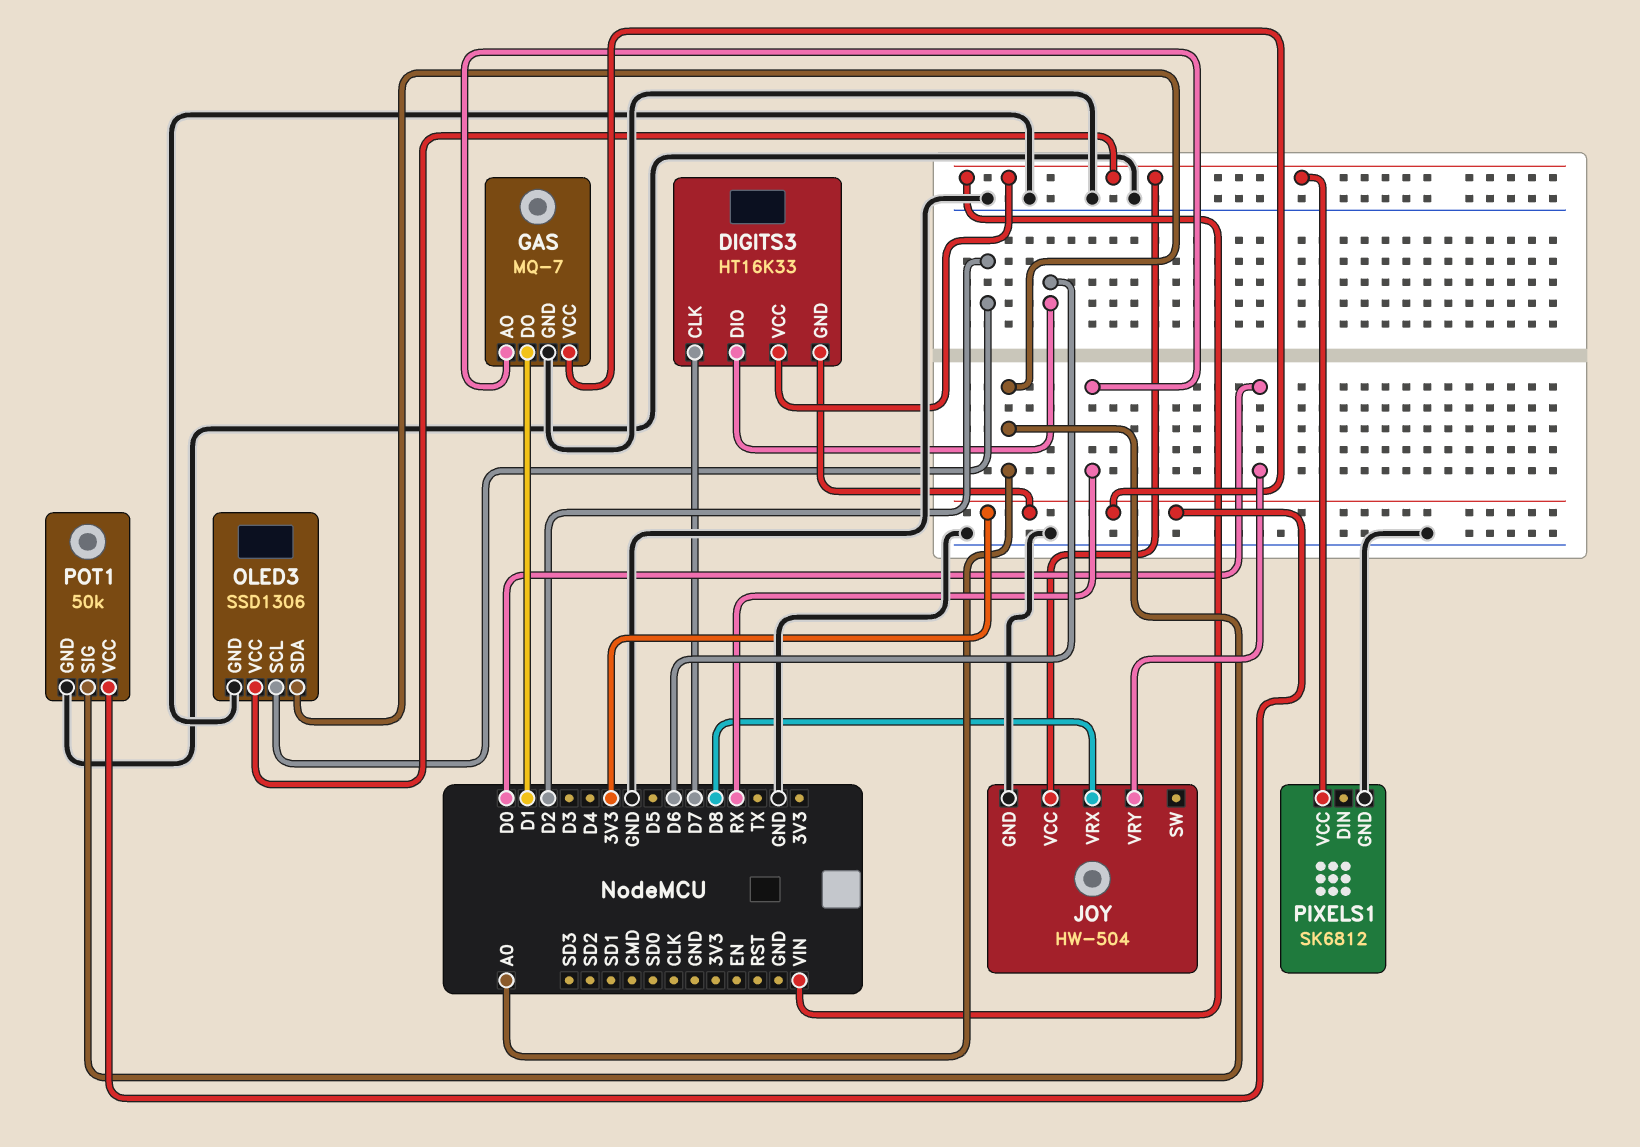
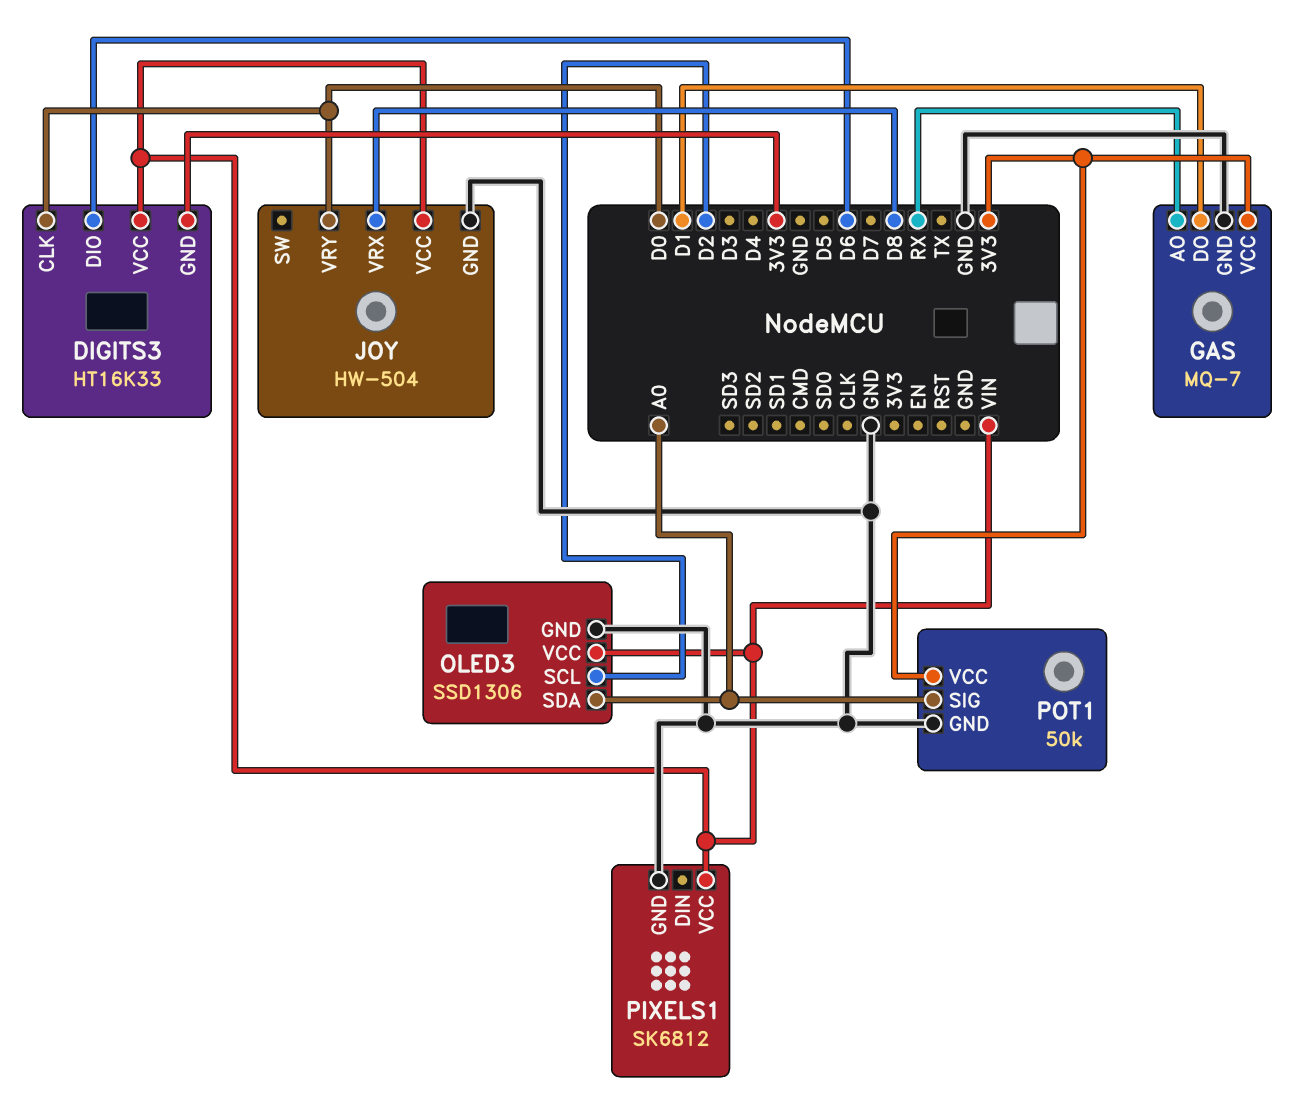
DIGITS3 pin CLK: D7 -> D0

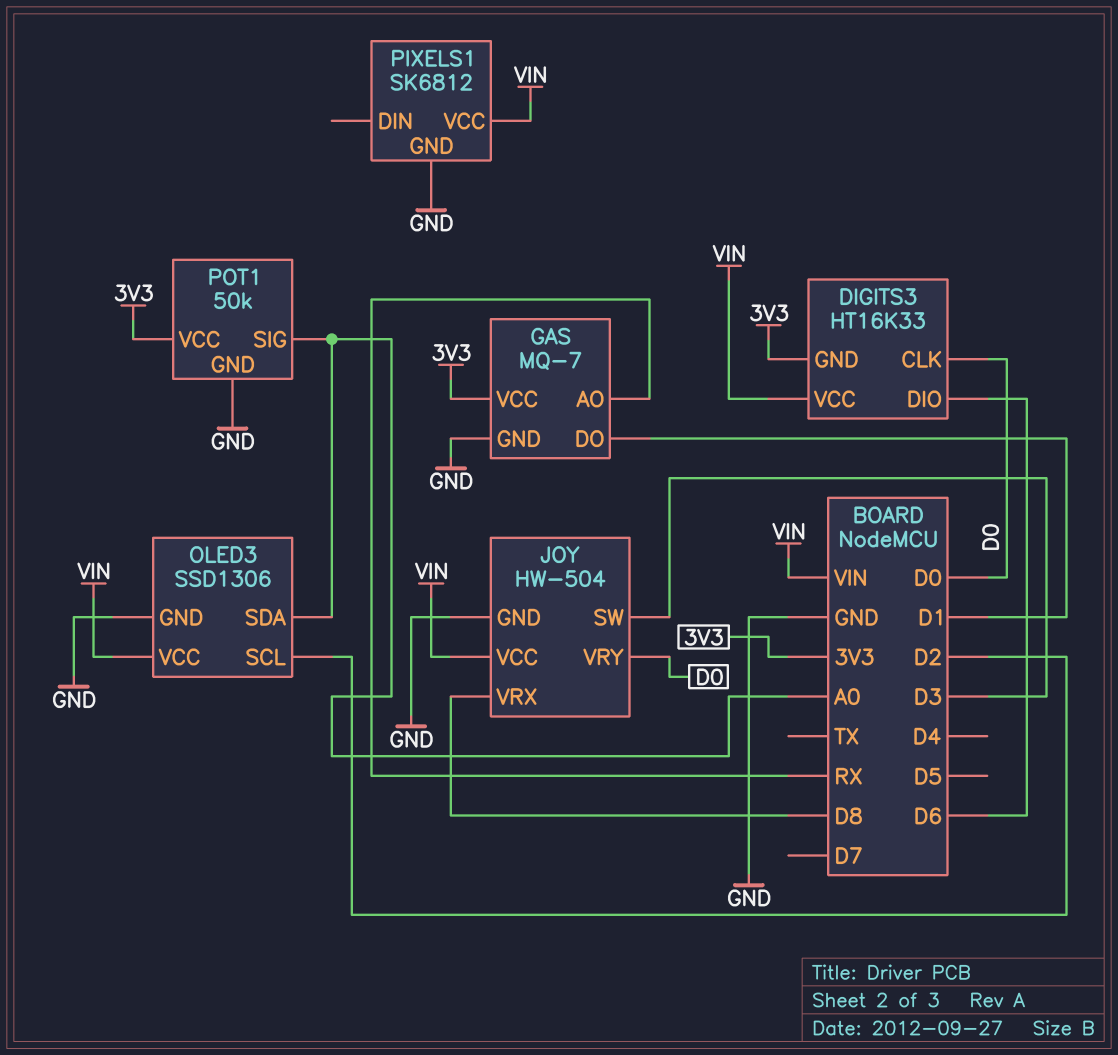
JOY pin SW: none -> D3

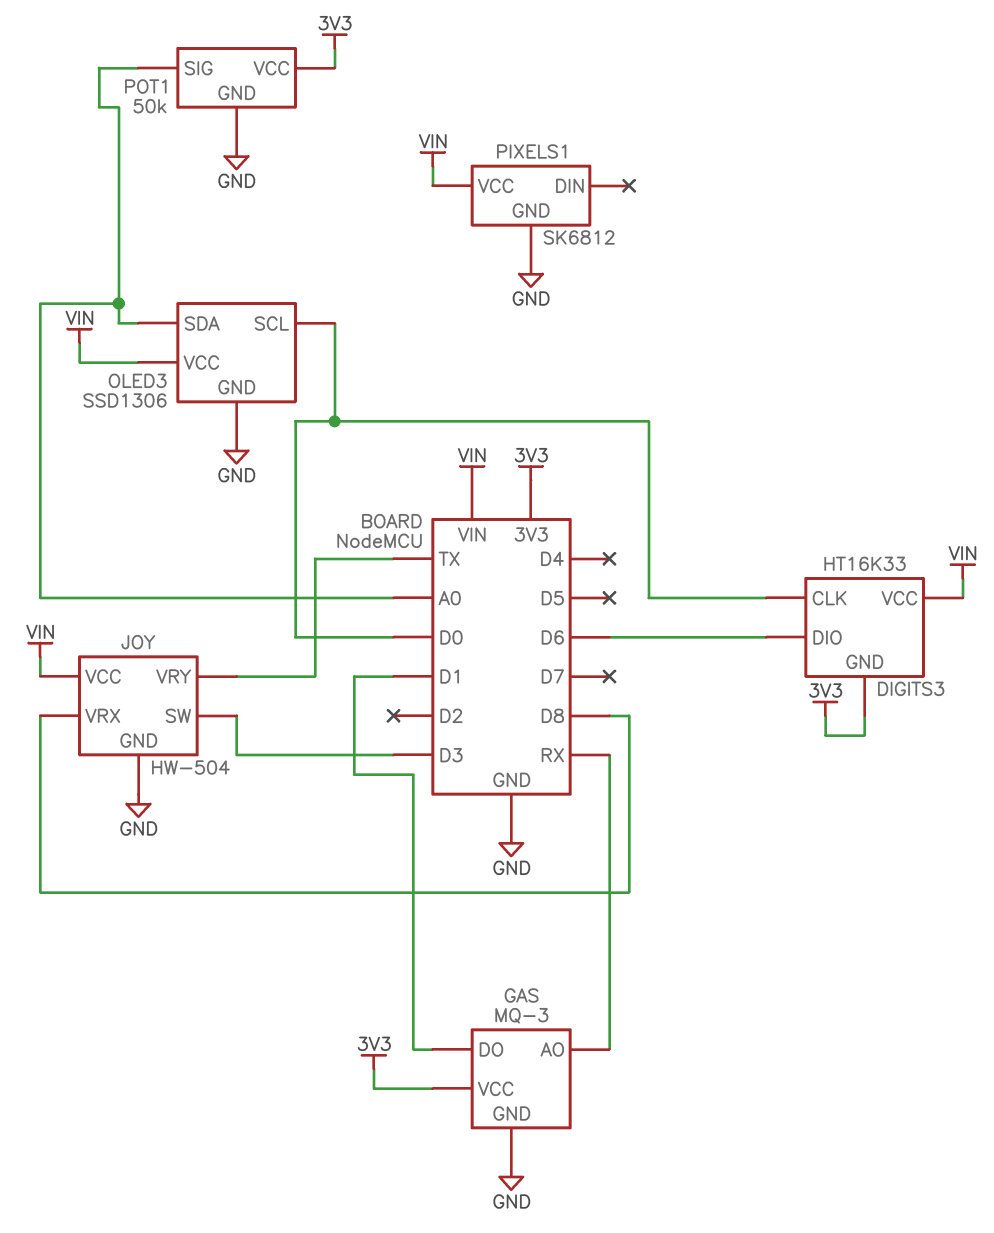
GAS: MQ-7 -> MQ-3
JOY pin VRY: D0 -> TX
OLED3 pin SCL: D2 -> D0

